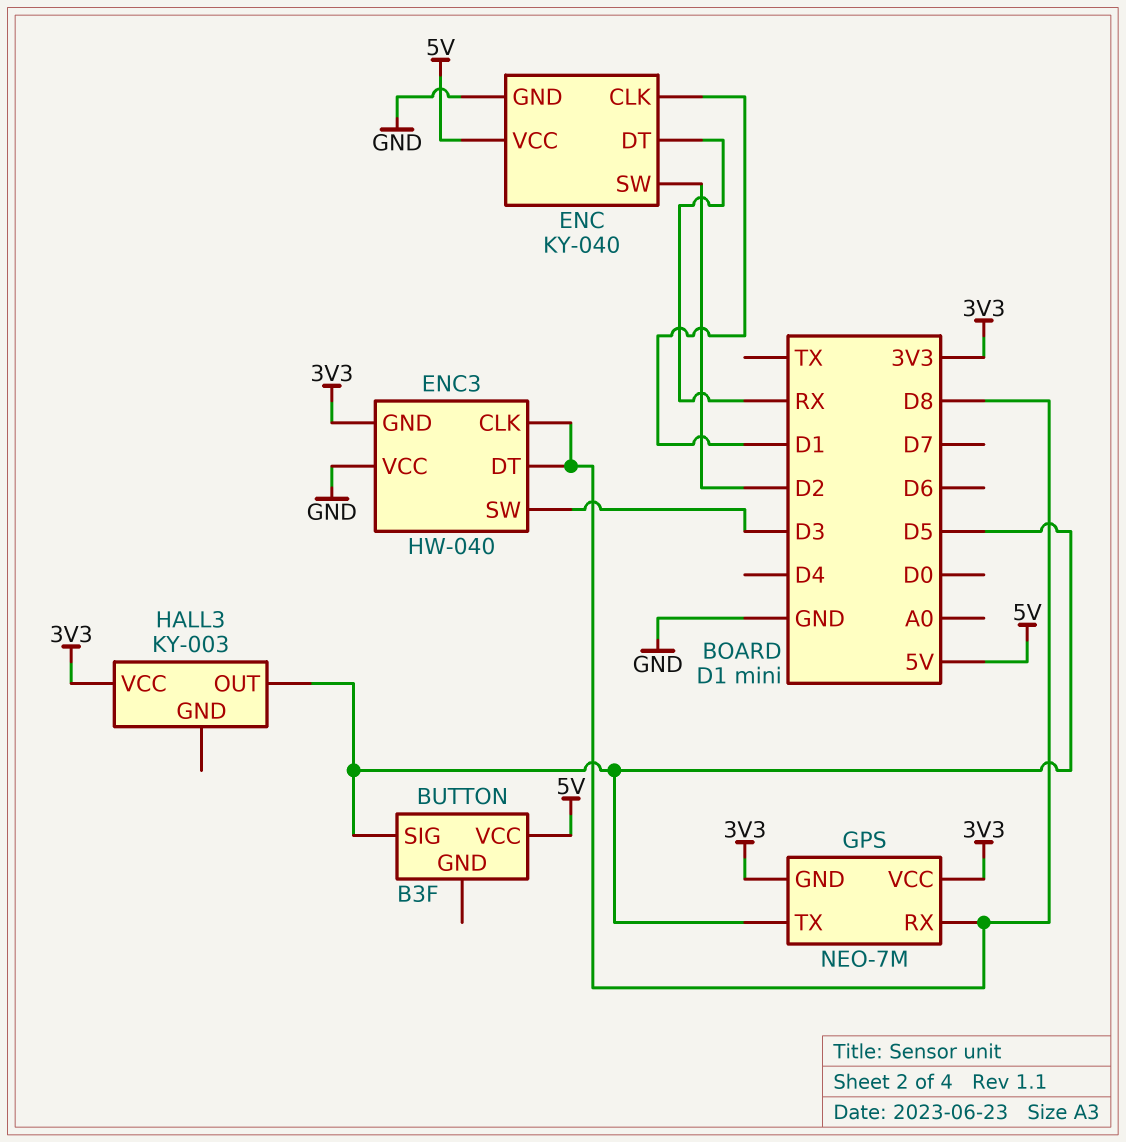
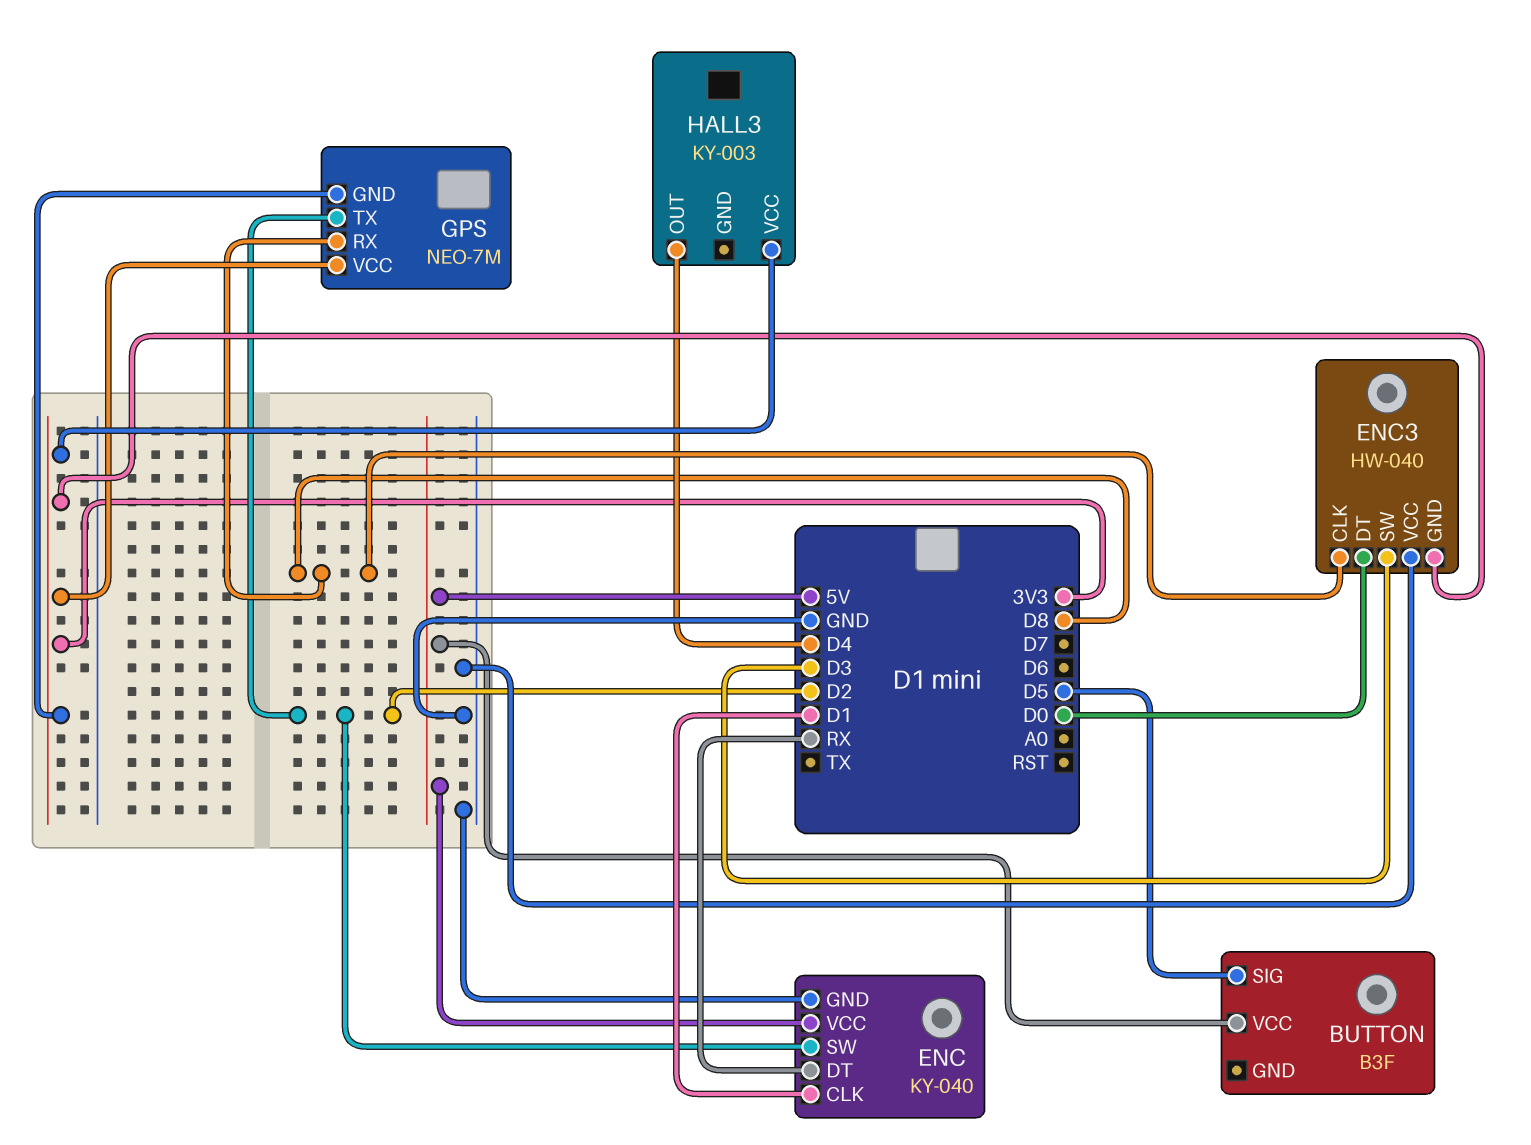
ENC3 pin DT: D8 -> D0
GPS pin TX: D5 -> D2
HALL3 pin OUT: D5 -> D4

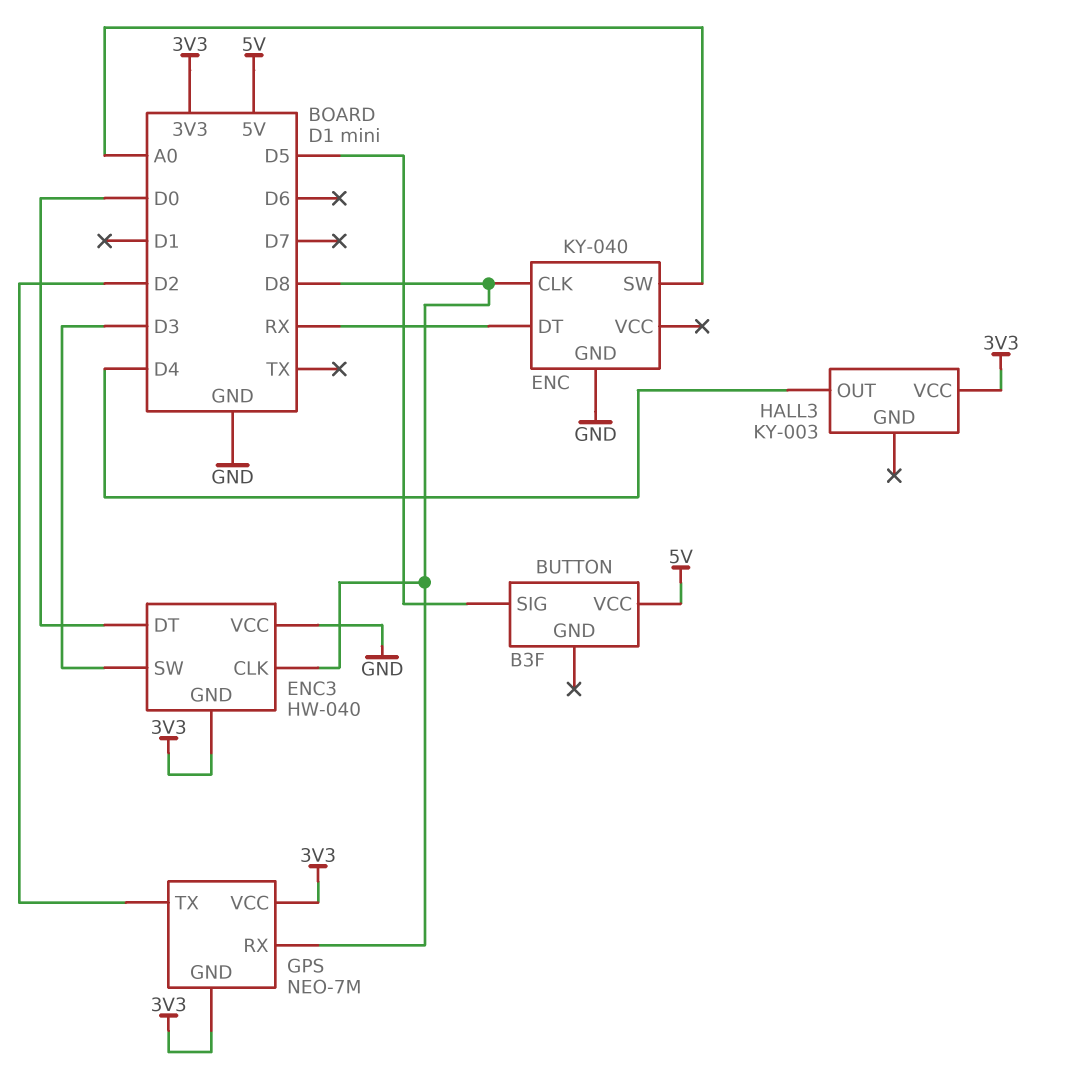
ENC pin CLK: D1 -> D8
ENC pin SW: D2 -> A0
ENC pin VCC: 5V -> none

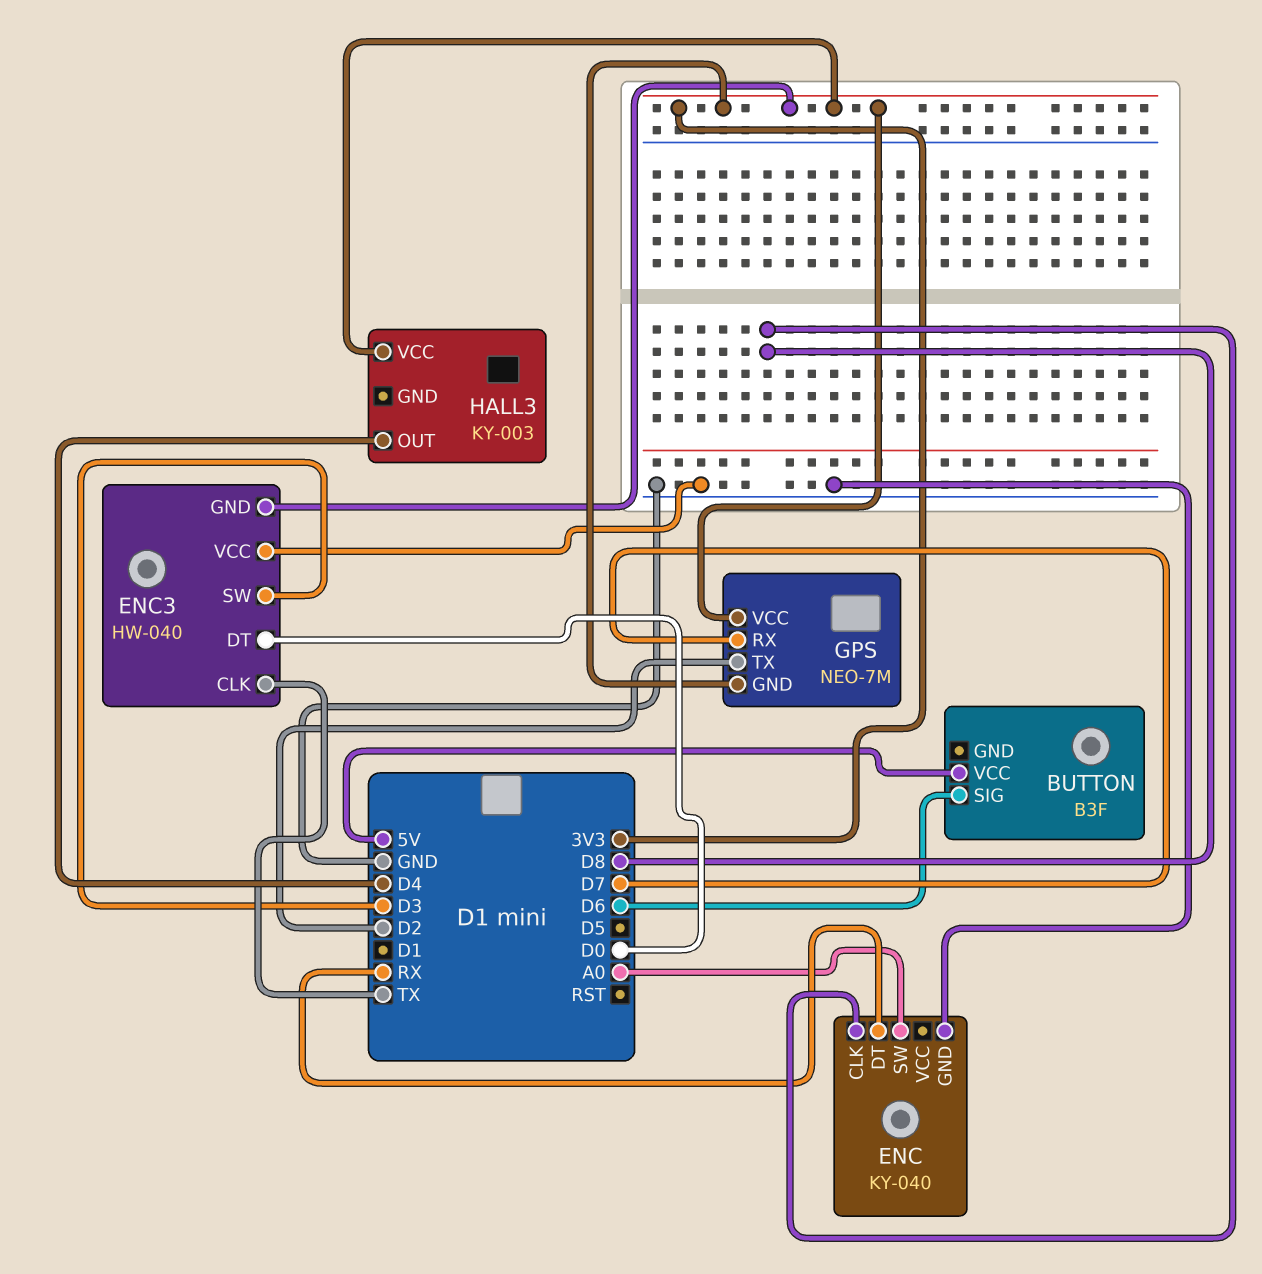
BUTTON pin SIG: D5 -> D6
ENC3 pin CLK: D8 -> TX
GPS pin RX: D8 -> D7

